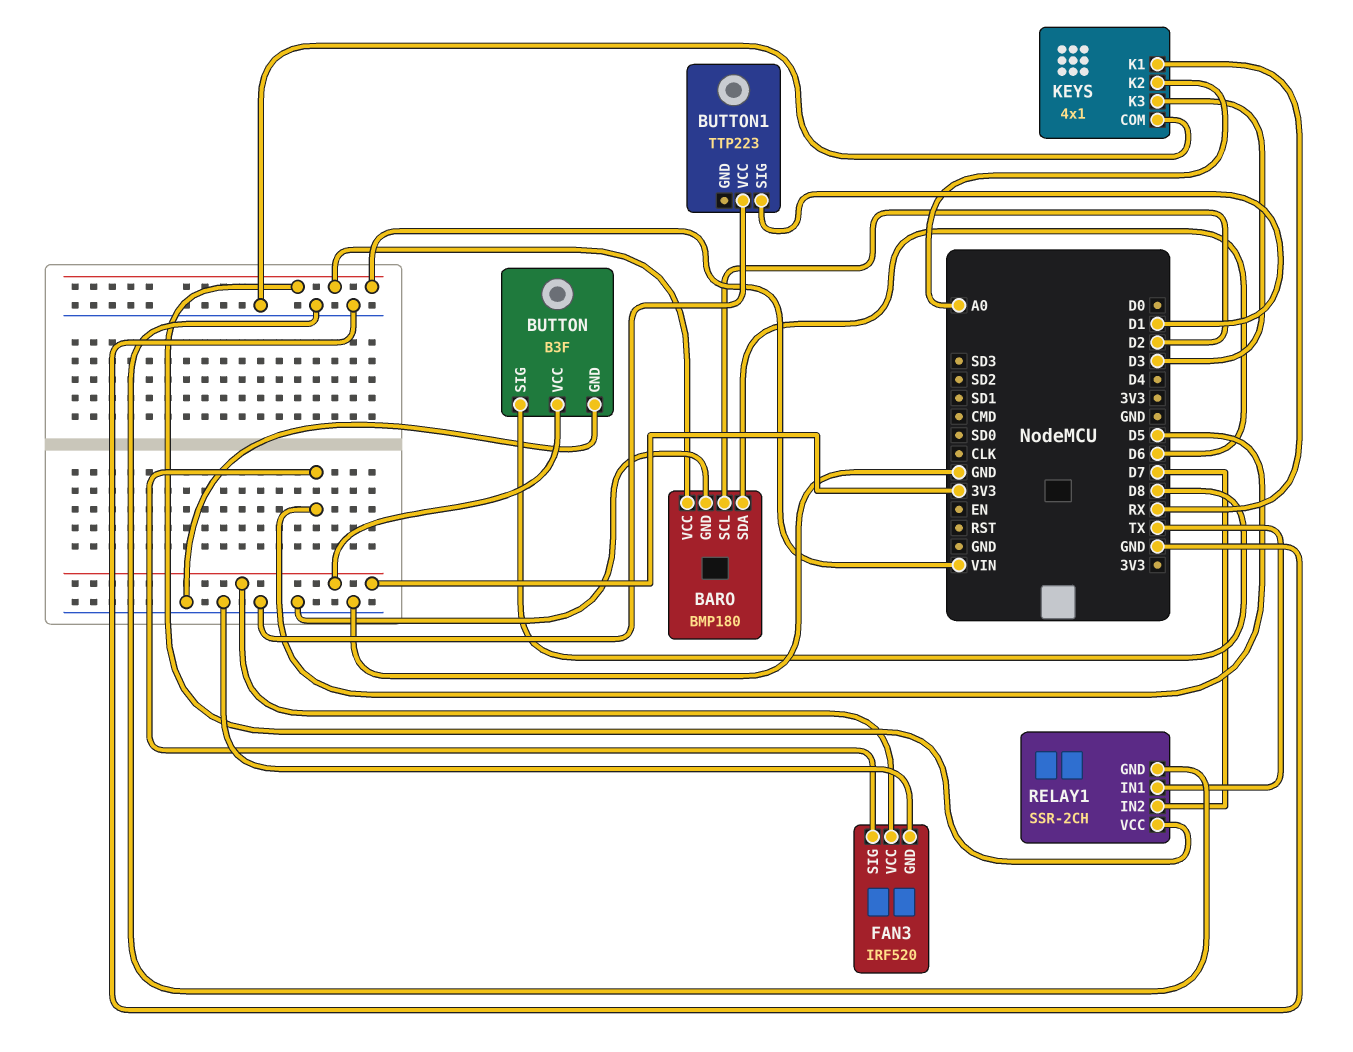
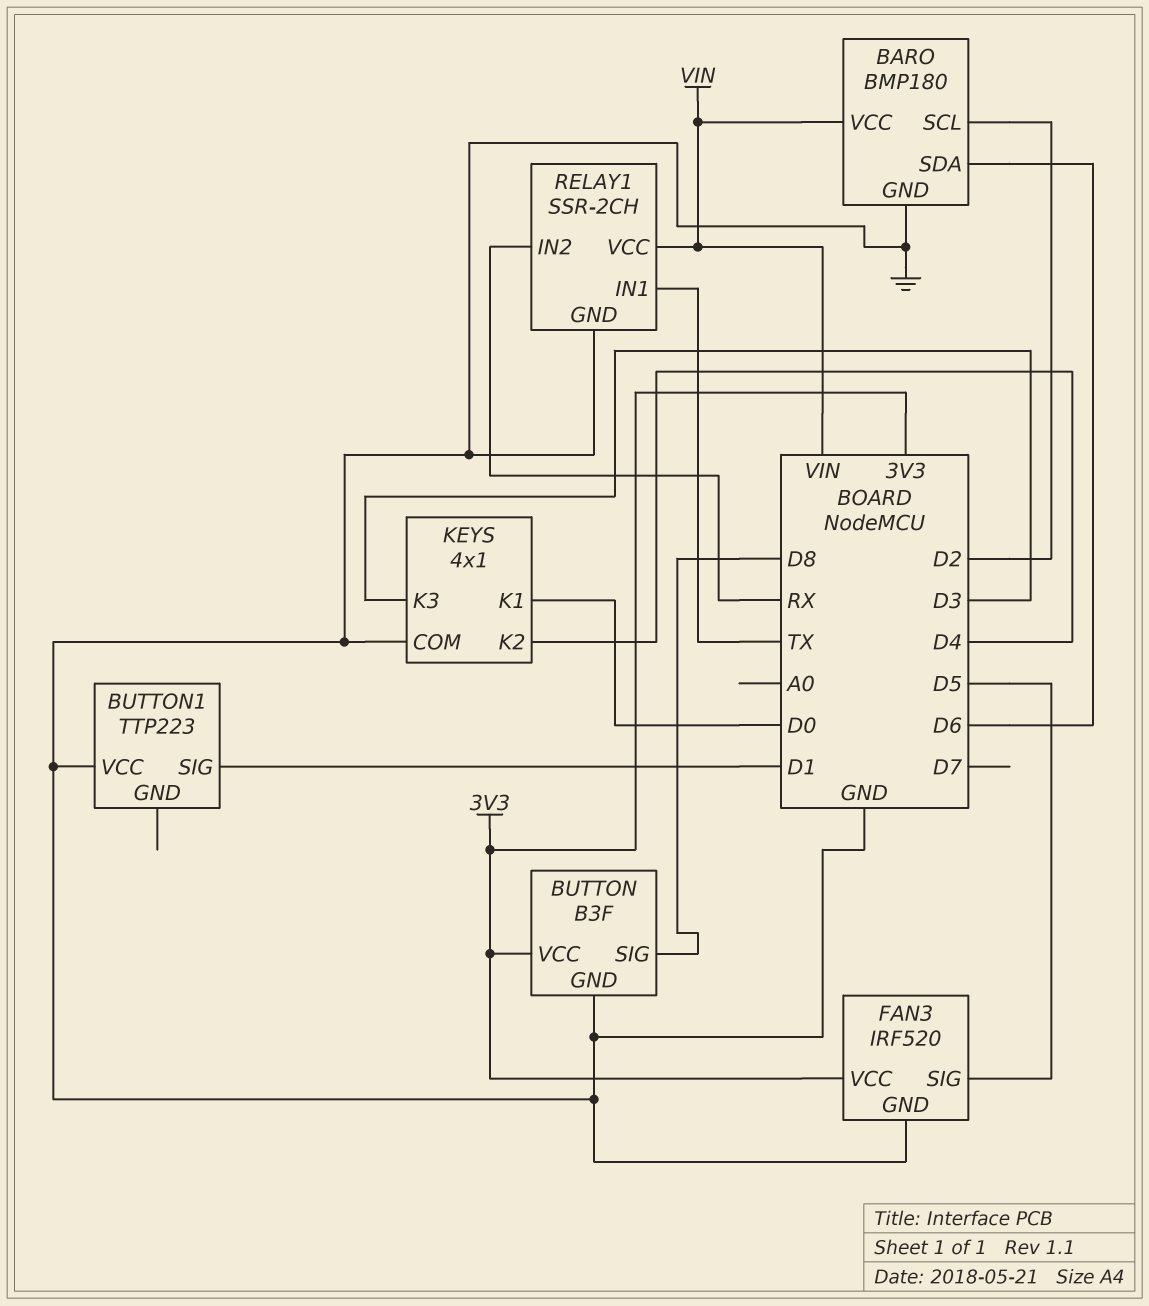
KEYS pin K1: RX -> D0
KEYS pin K2: A0 -> D4
RELAY1 pin IN2: D7 -> RX

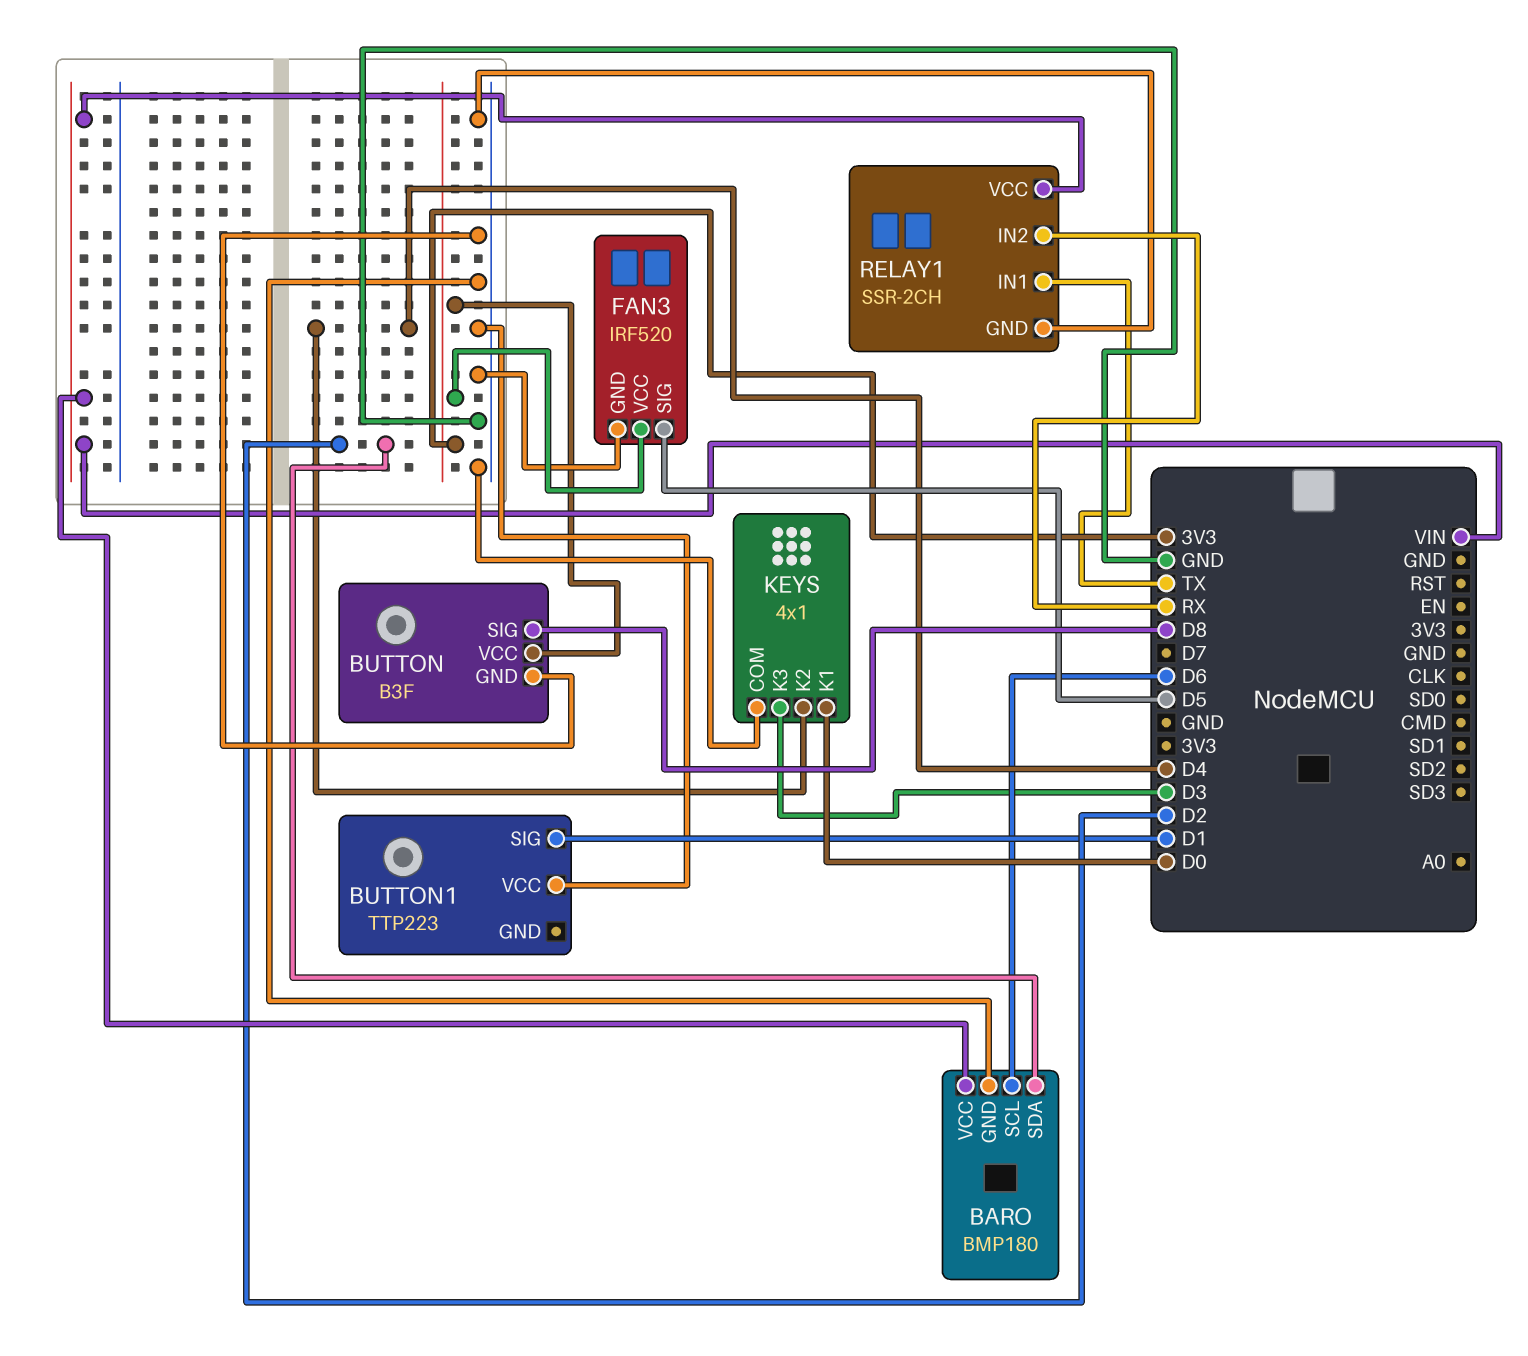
BARO pin SCL: D2 -> D6
BARO pin SDA: D6 -> D2

